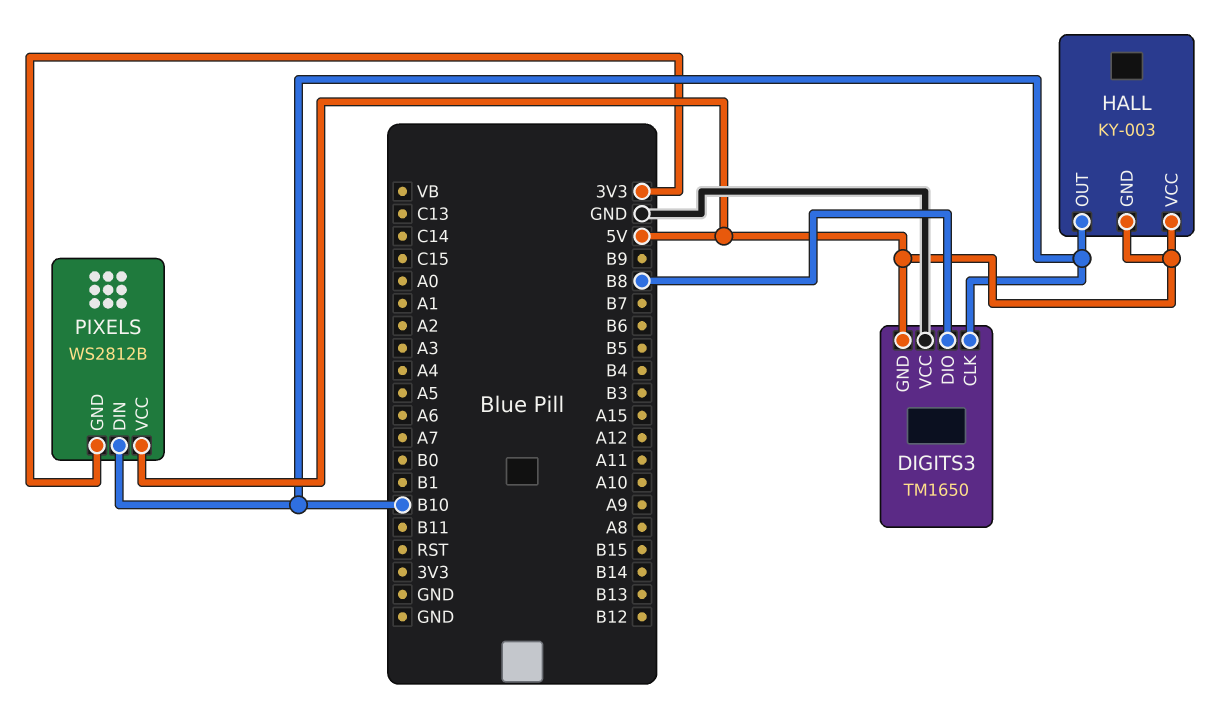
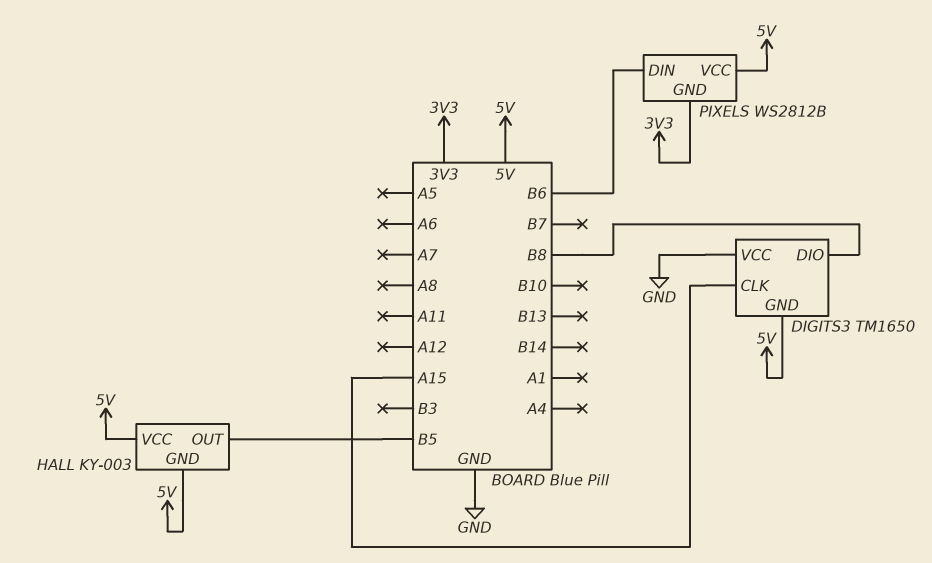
DIGITS3 pin CLK: B10 -> A15
HALL pin OUT: B10 -> B5
PIXELS pin DIN: B10 -> B6

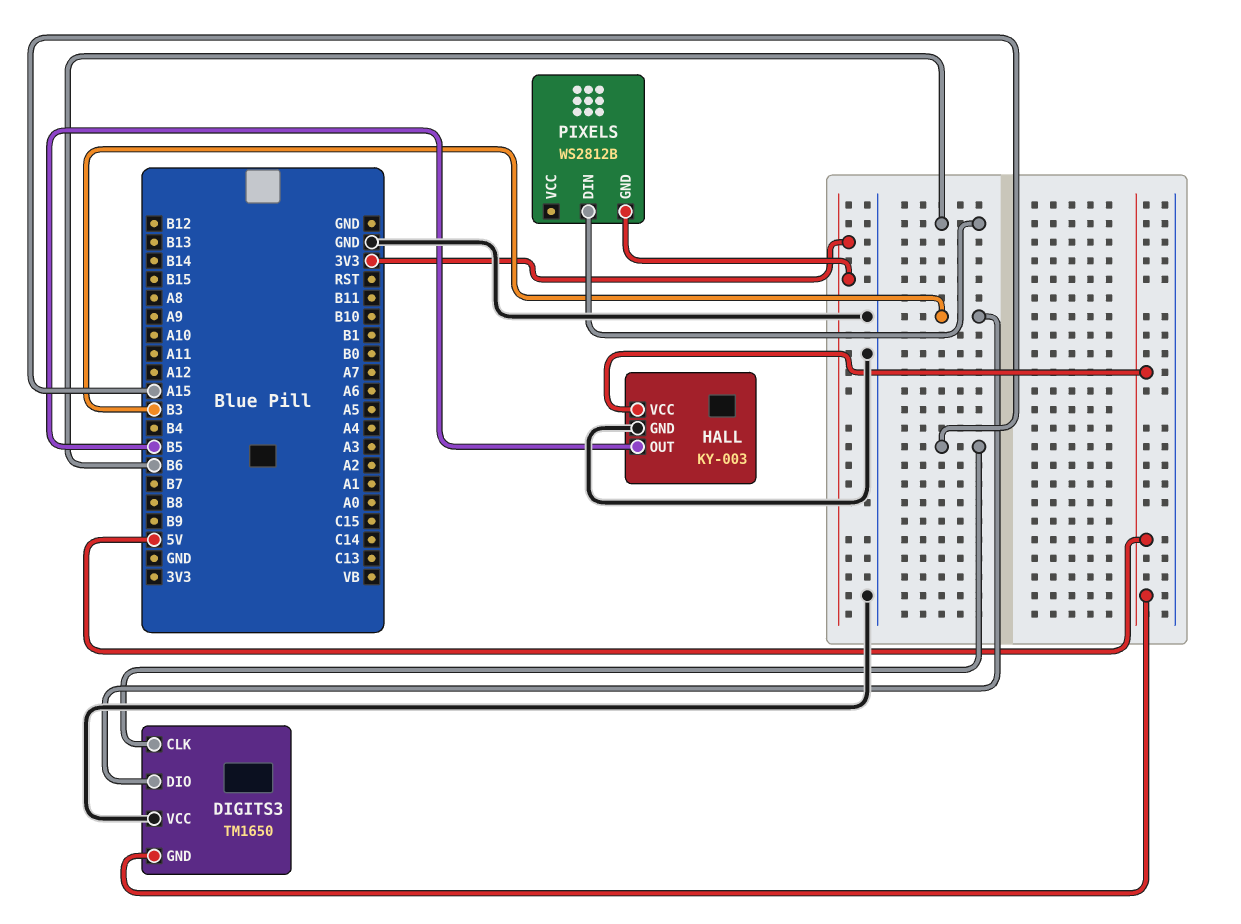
DIGITS3 pin DIO: B8 -> B3
HALL pin GND: 5V -> GND
PIXELS pin VCC: 5V -> none

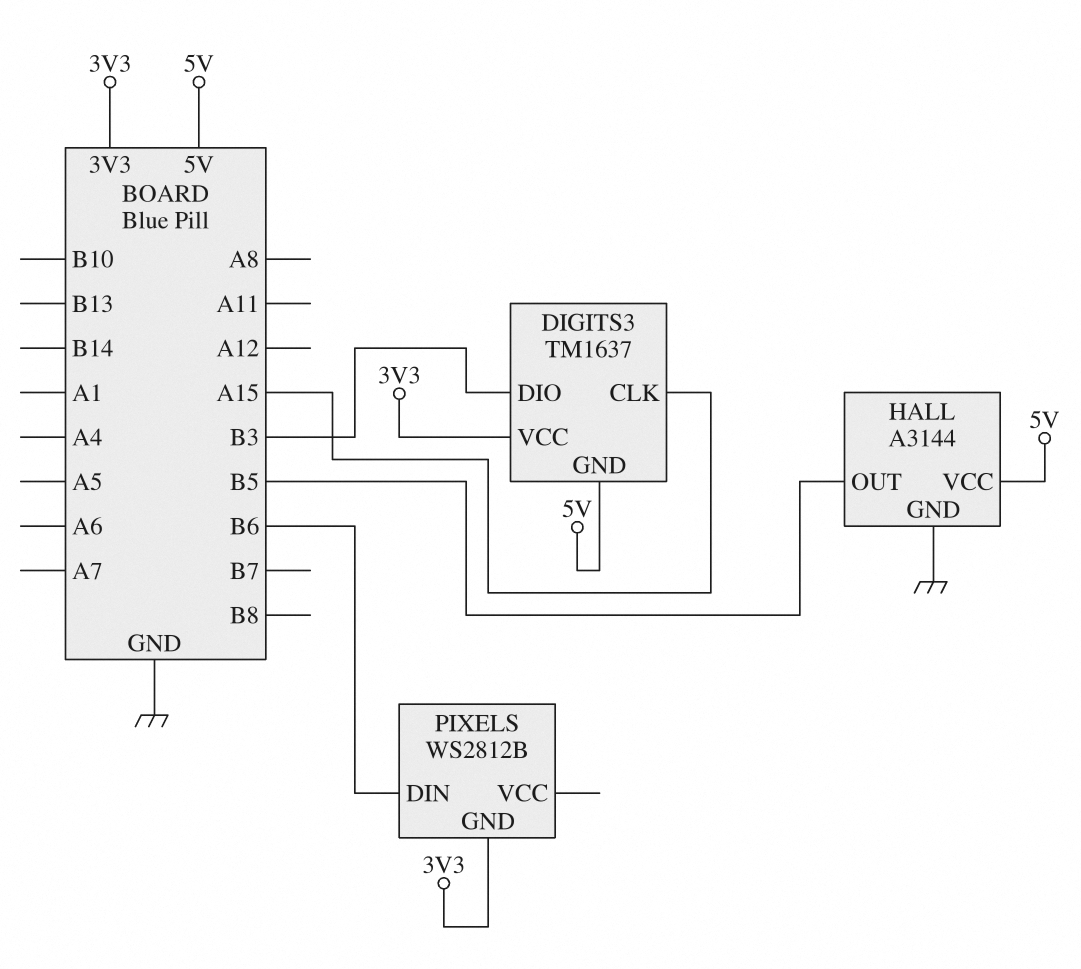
DIGITS3: TM1650 -> TM1637
DIGITS3 pin VCC: GND -> 3V3
HALL: KY-003 -> A3144

